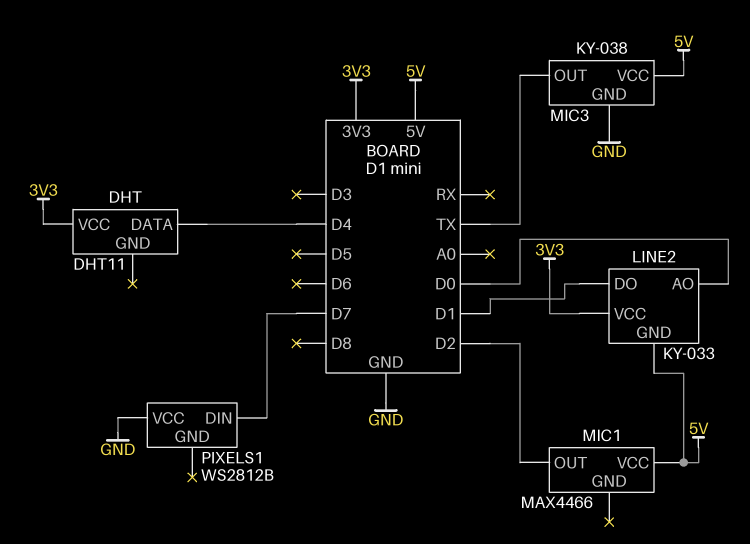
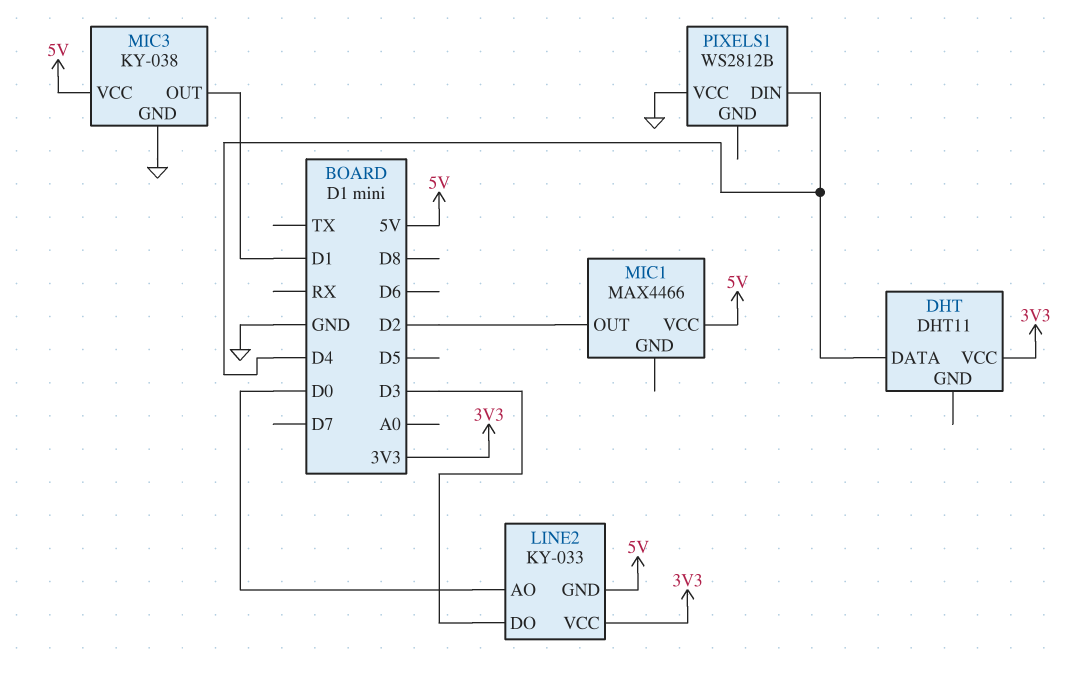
LINE2 pin DO: D1 -> D3
MIC3 pin OUT: TX -> D1
PIXELS1 pin DIN: D7 -> D4

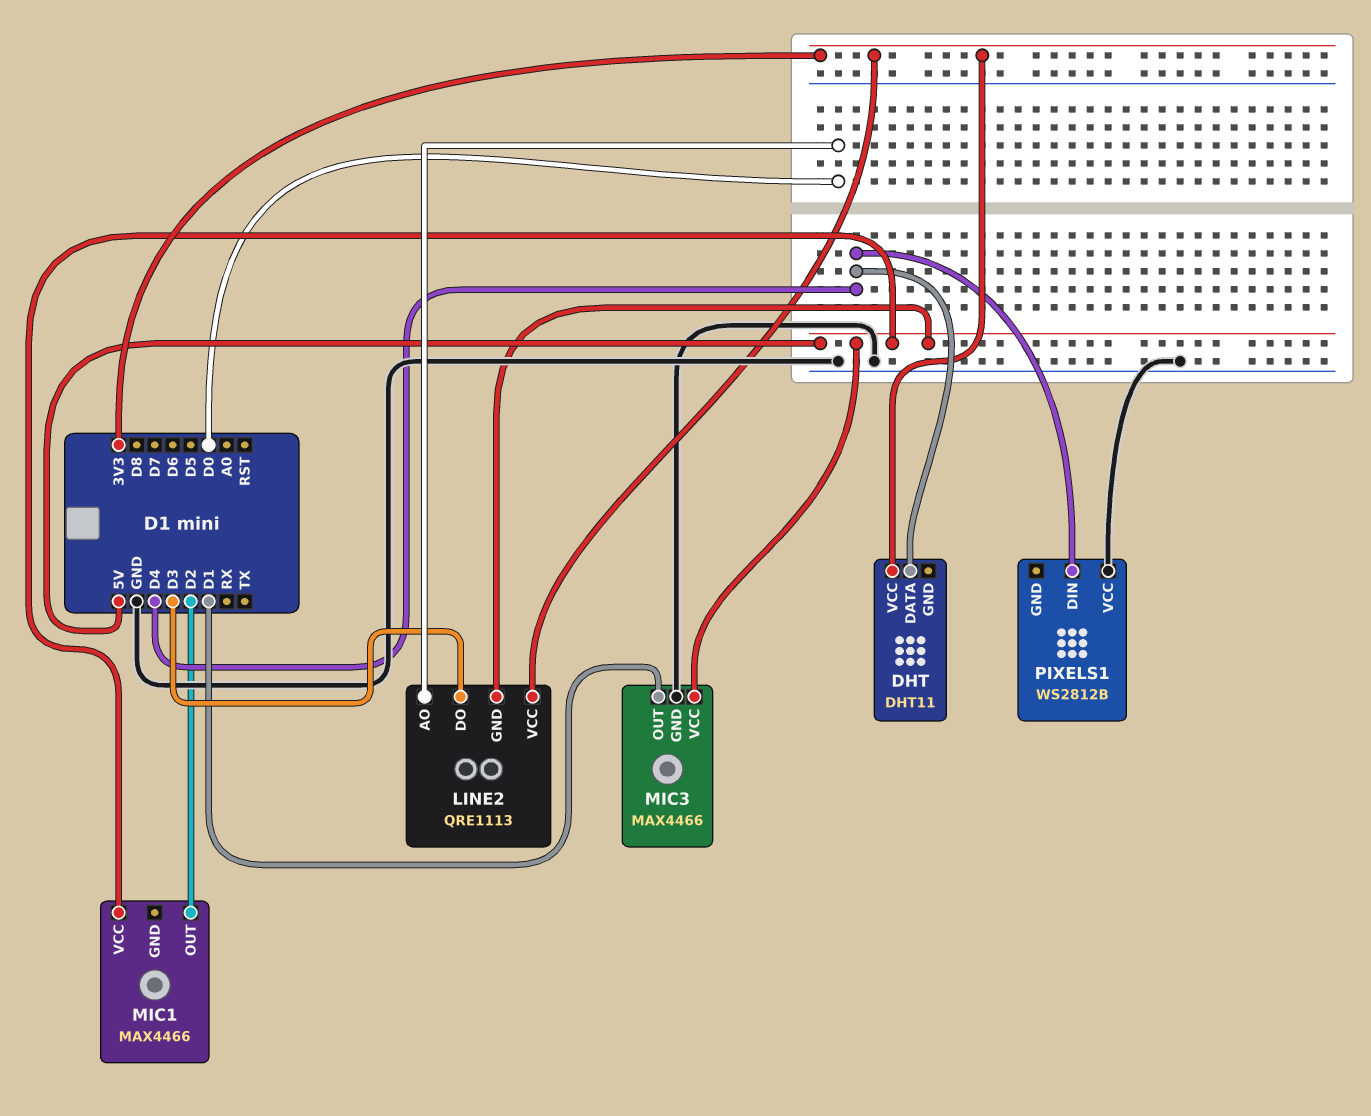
LINE2: KY-033 -> QRE1113
MIC3: KY-038 -> MAX4466

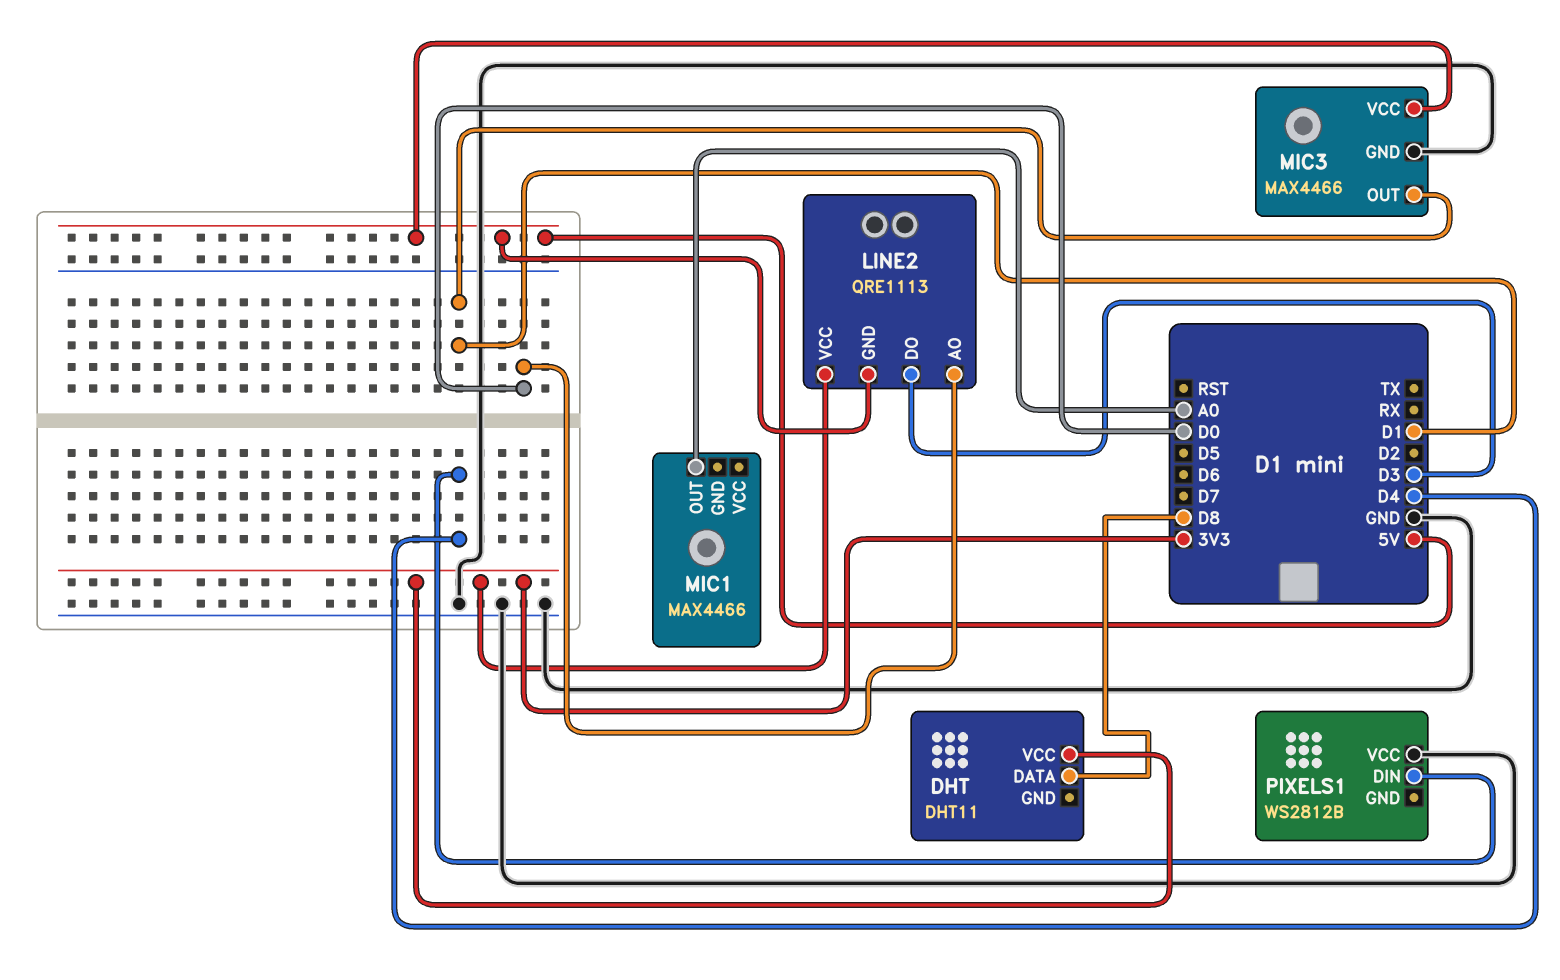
DHT pin DATA: D4 -> D8
MIC1 pin OUT: D2 -> A0
MIC1 pin VCC: 5V -> none

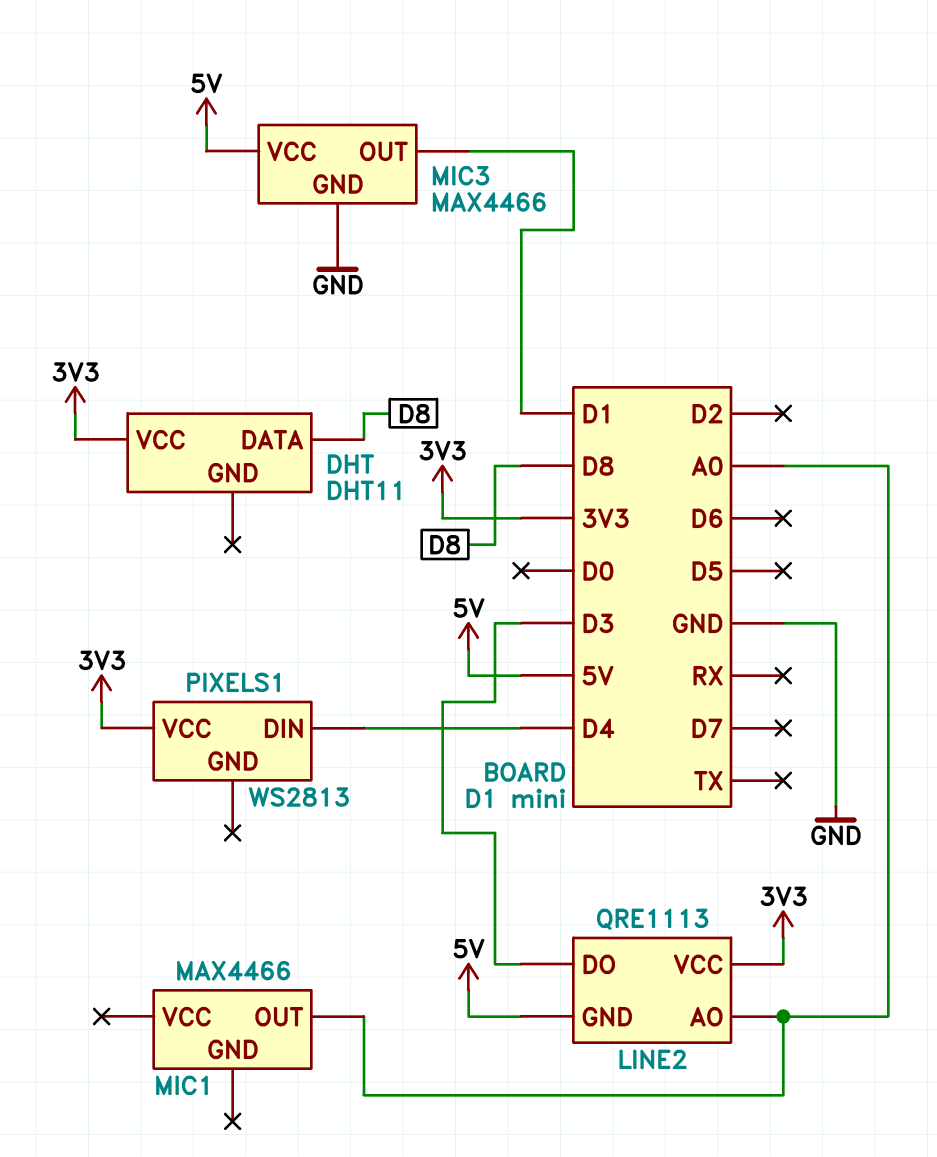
LINE2 pin AO: D0 -> A0
PIXELS1: WS2812B -> WS2813
PIXELS1 pin VCC: GND -> 3V3

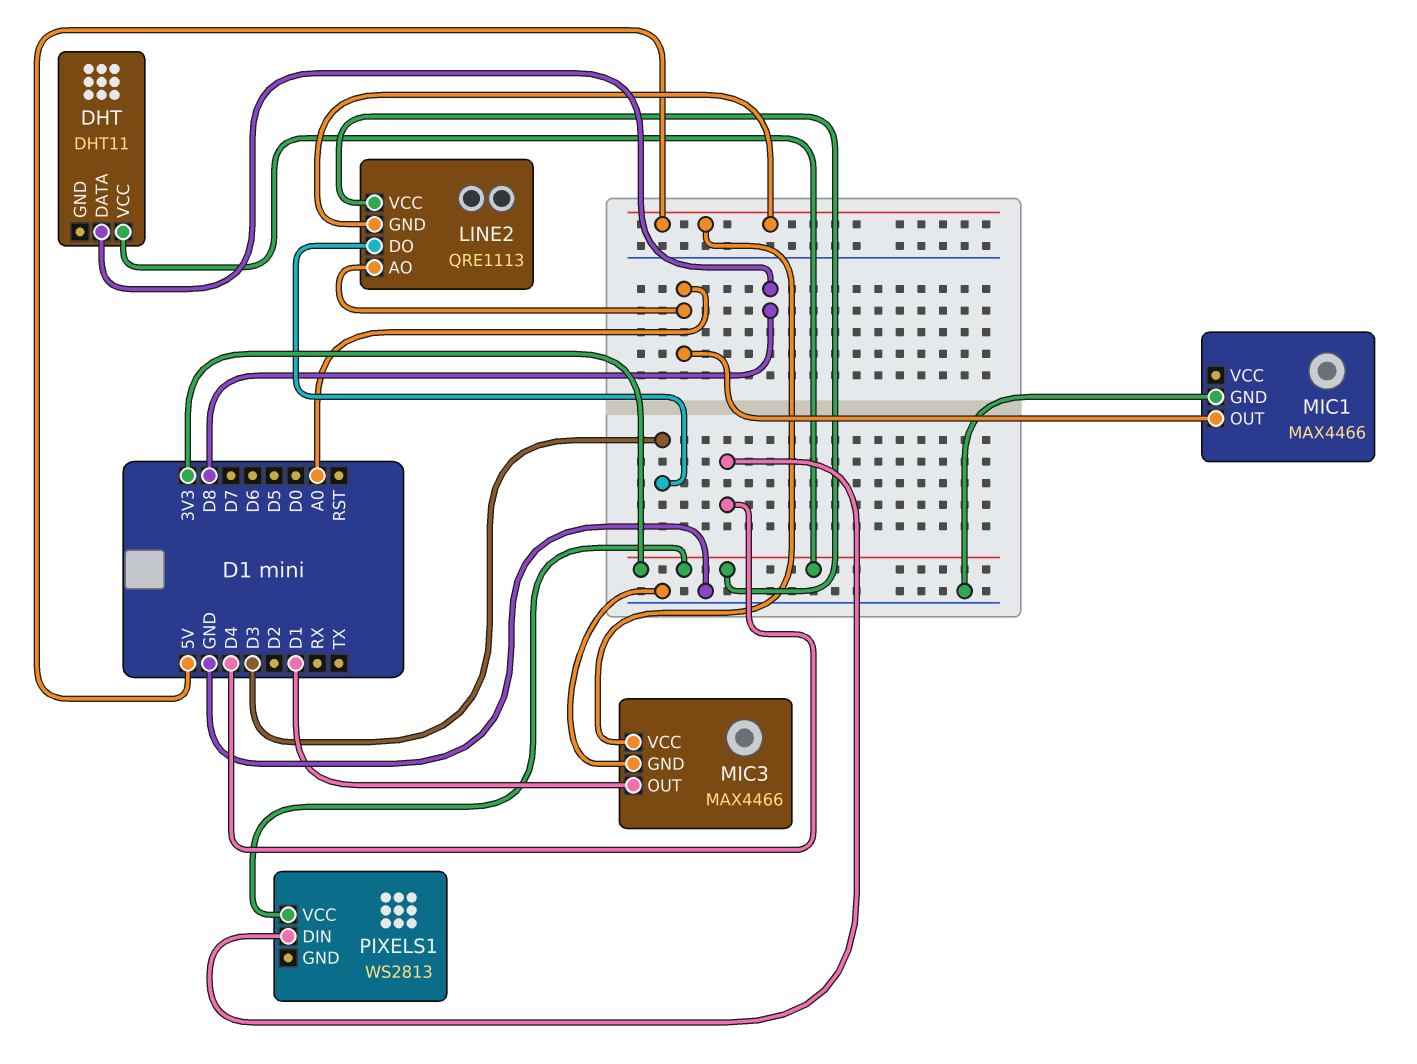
MIC1 pin GND: none -> GND

